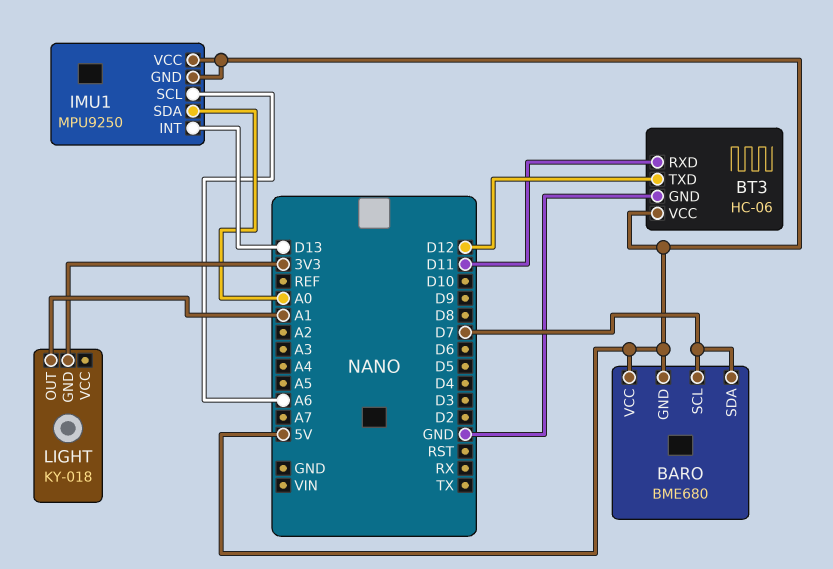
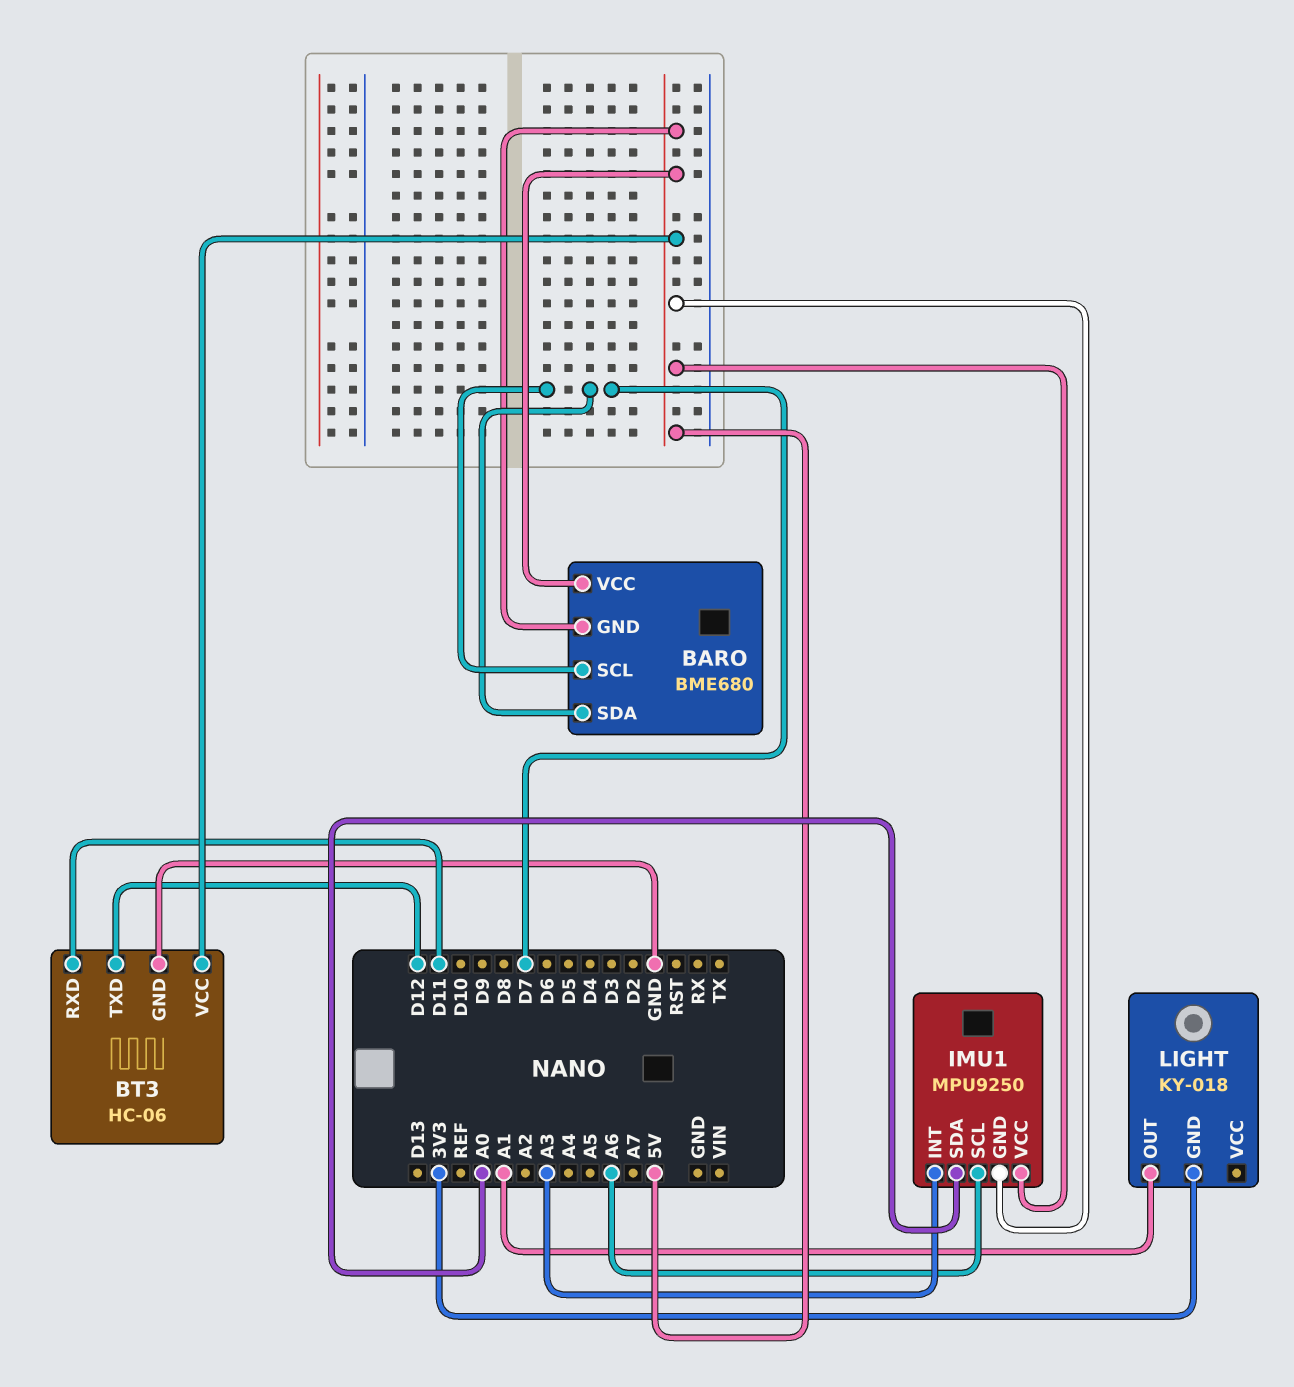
IMU1 pin INT: D13 -> A3

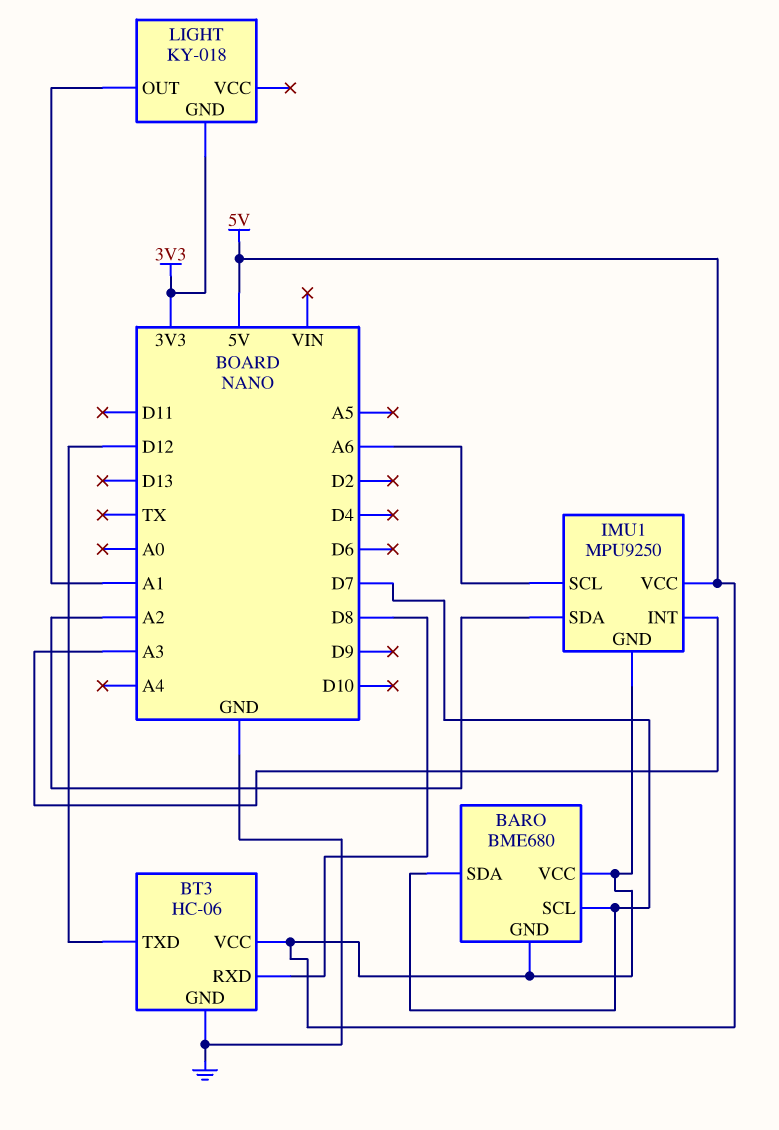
BT3 pin RXD: D11 -> D8
IMU1 pin SDA: A0 -> A2

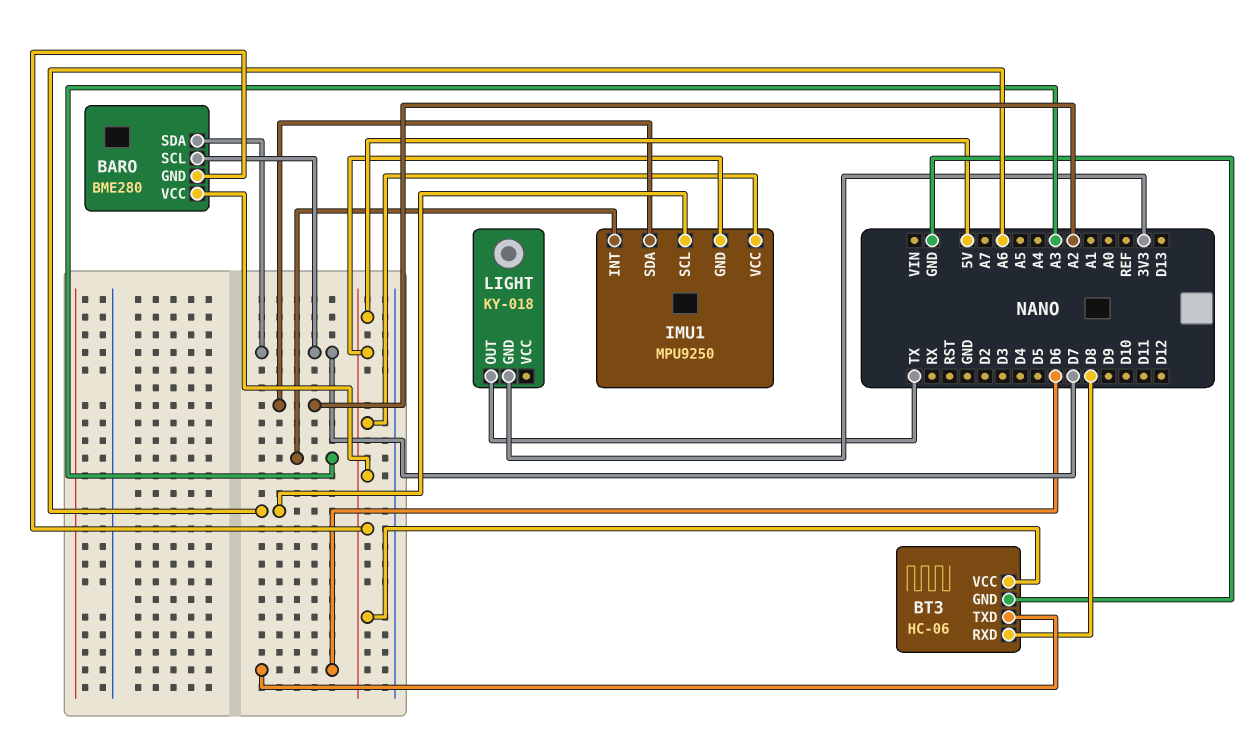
BARO: BME680 -> BME280
BT3 pin TXD: D12 -> D6
LIGHT pin OUT: A1 -> TX

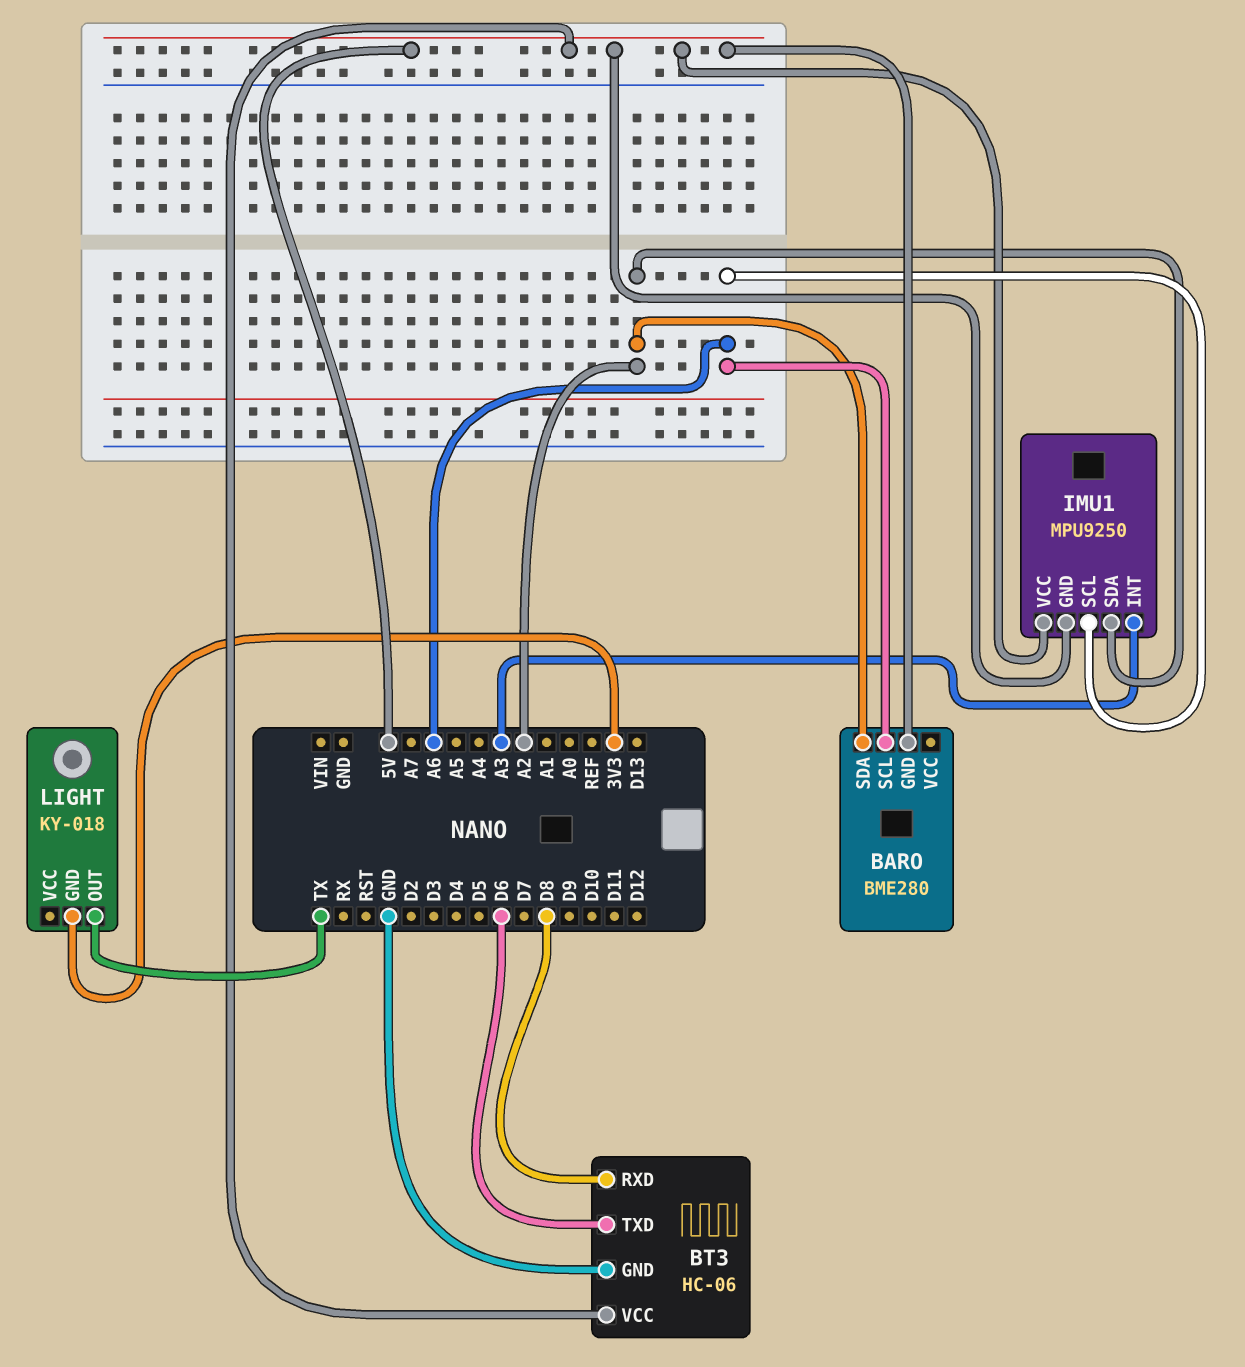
BARO pin SCL: D7 -> A6
BARO pin SDA: D7 -> A2
BARO pin VCC: 5V -> none

